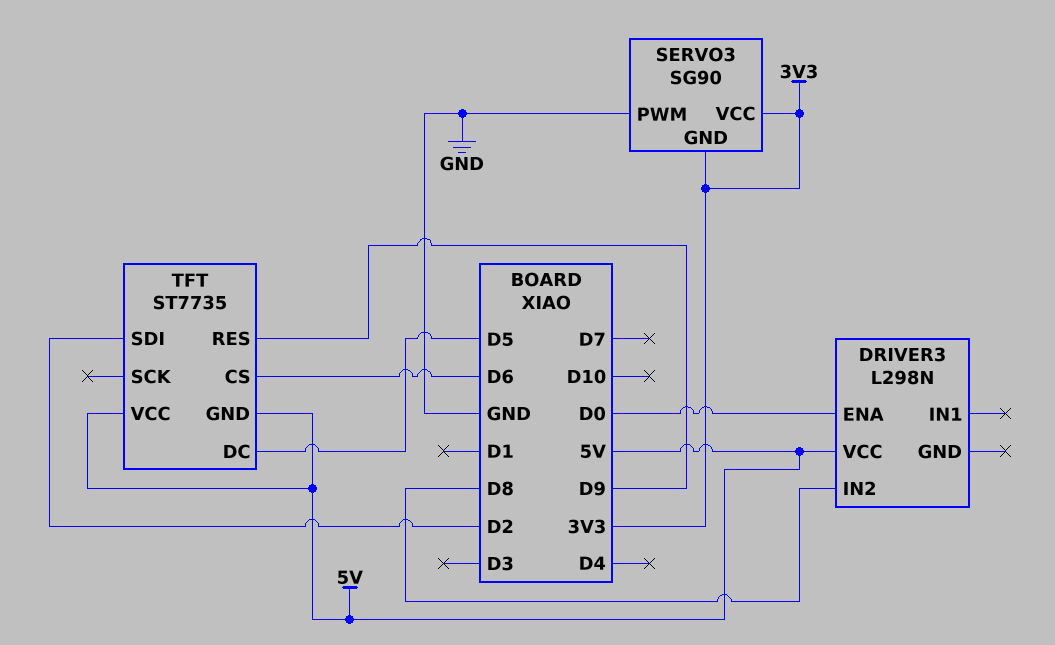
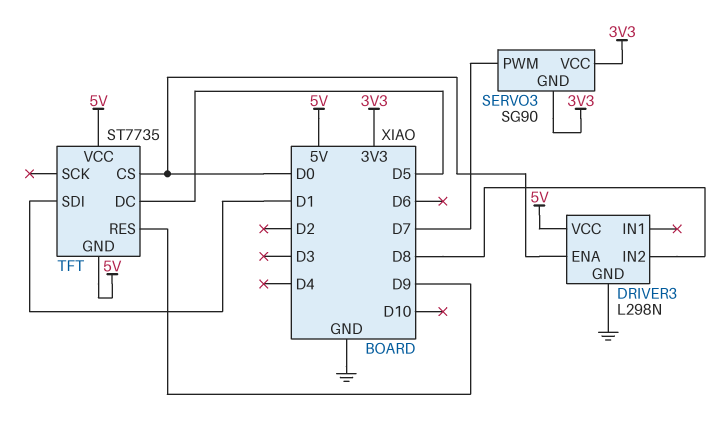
DRIVER3 pin GND: none -> GND
SERVO3 pin PWM: GND -> D7
TFT pin CS: D6 -> D0
TFT pin SDI: D2 -> D1

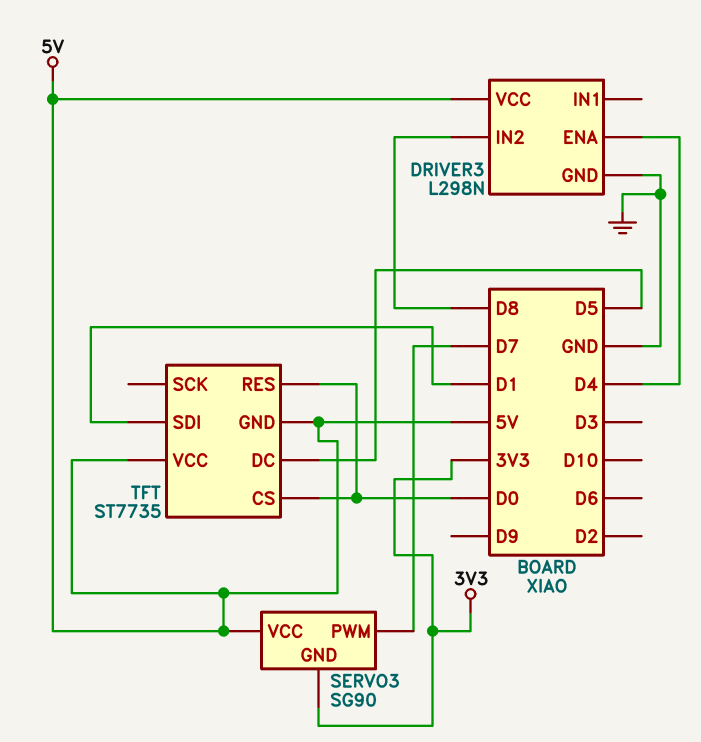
DRIVER3 pin ENA: D0 -> D4
SERVO3 pin VCC: 3V3 -> 5V
TFT pin RES: D9 -> D0

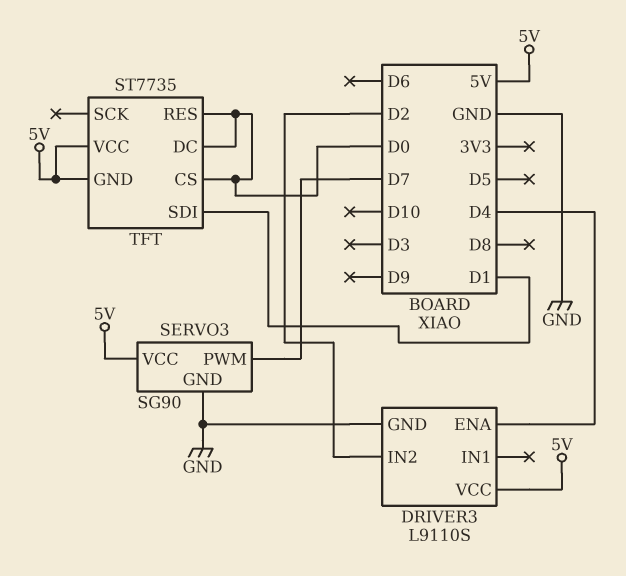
DRIVER3: L298N -> L9110S
DRIVER3 pin IN2: D8 -> D2
SERVO3 pin GND: 3V3 -> GND
TFT pin DC: D5 -> D0

